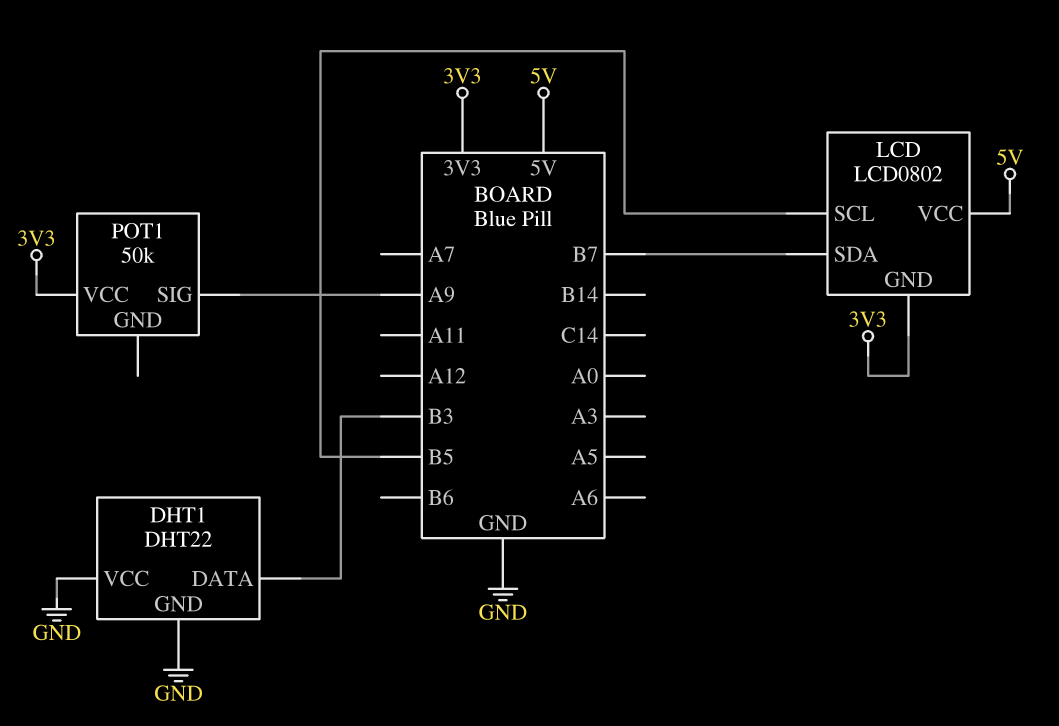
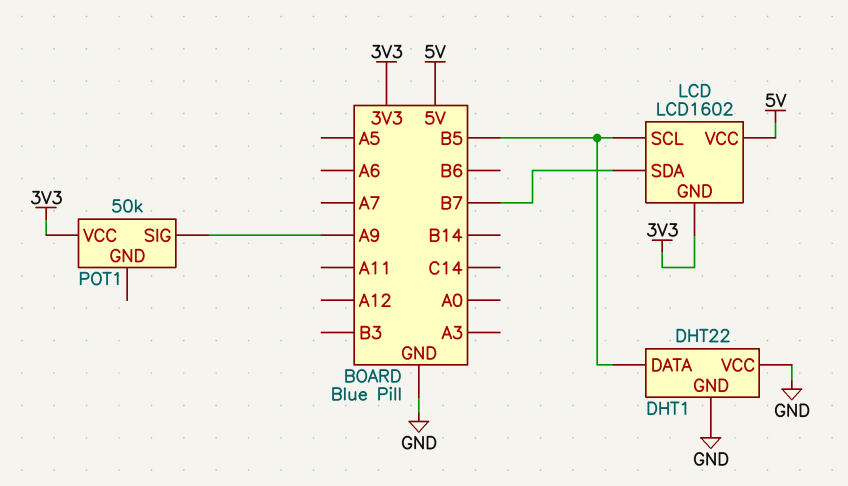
DHT1 pin DATA: B3 -> B5
LCD: LCD0802 -> LCD1602

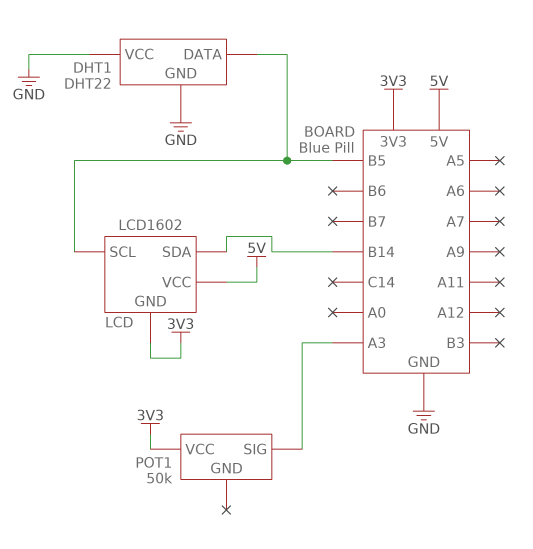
LCD pin SDA: B7 -> B14
POT1 pin SIG: A9 -> A3

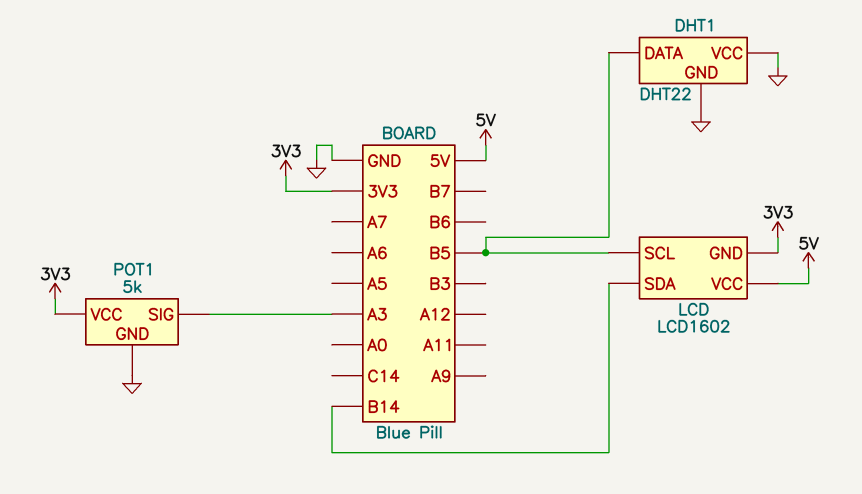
POT1: 50k -> 5k
POT1 pin GND: none -> GND

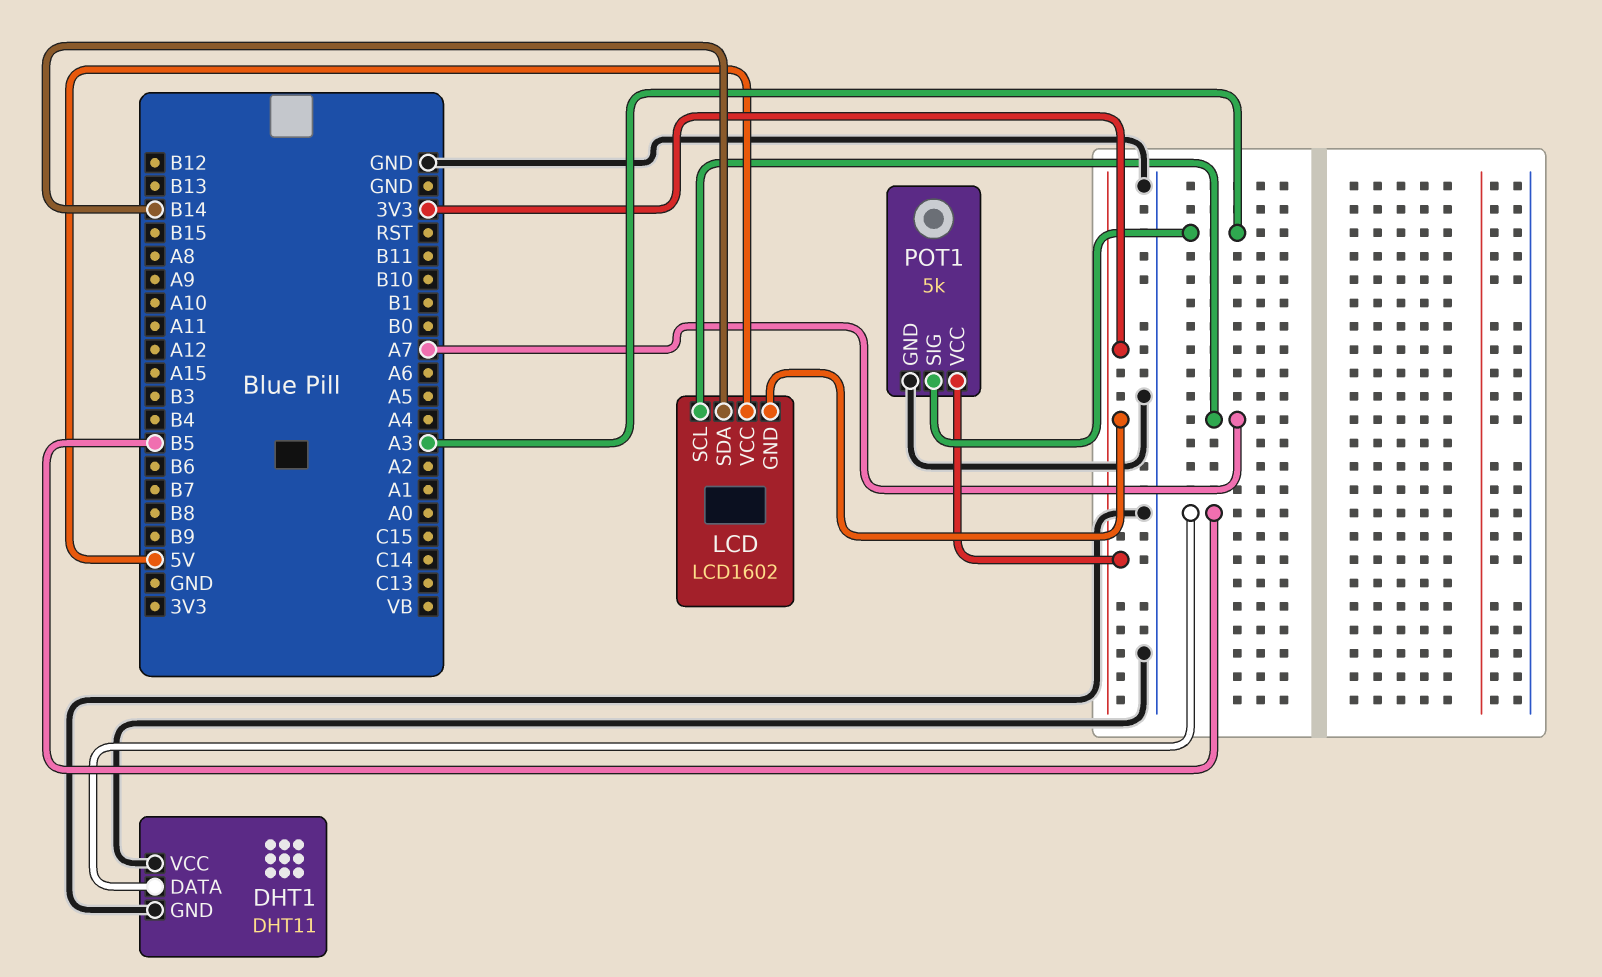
DHT1: DHT22 -> DHT11
LCD pin SCL: B5 -> A7

